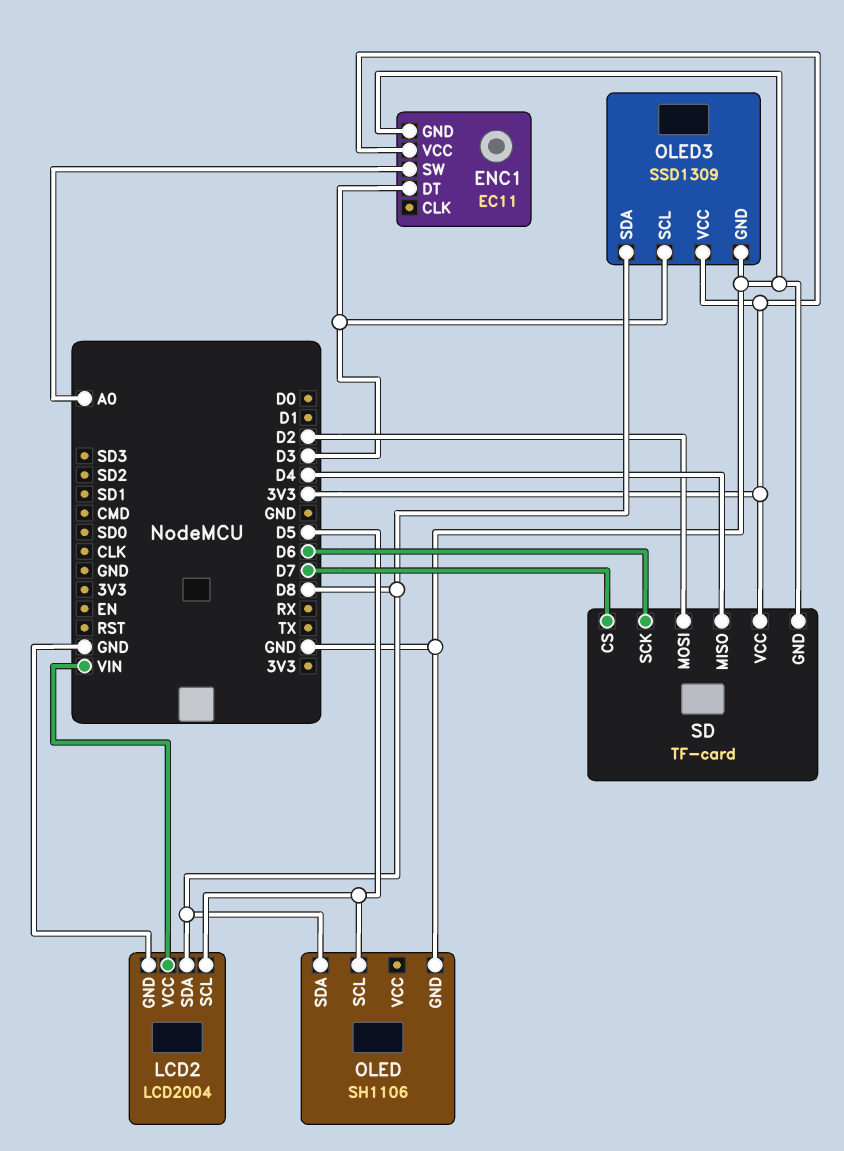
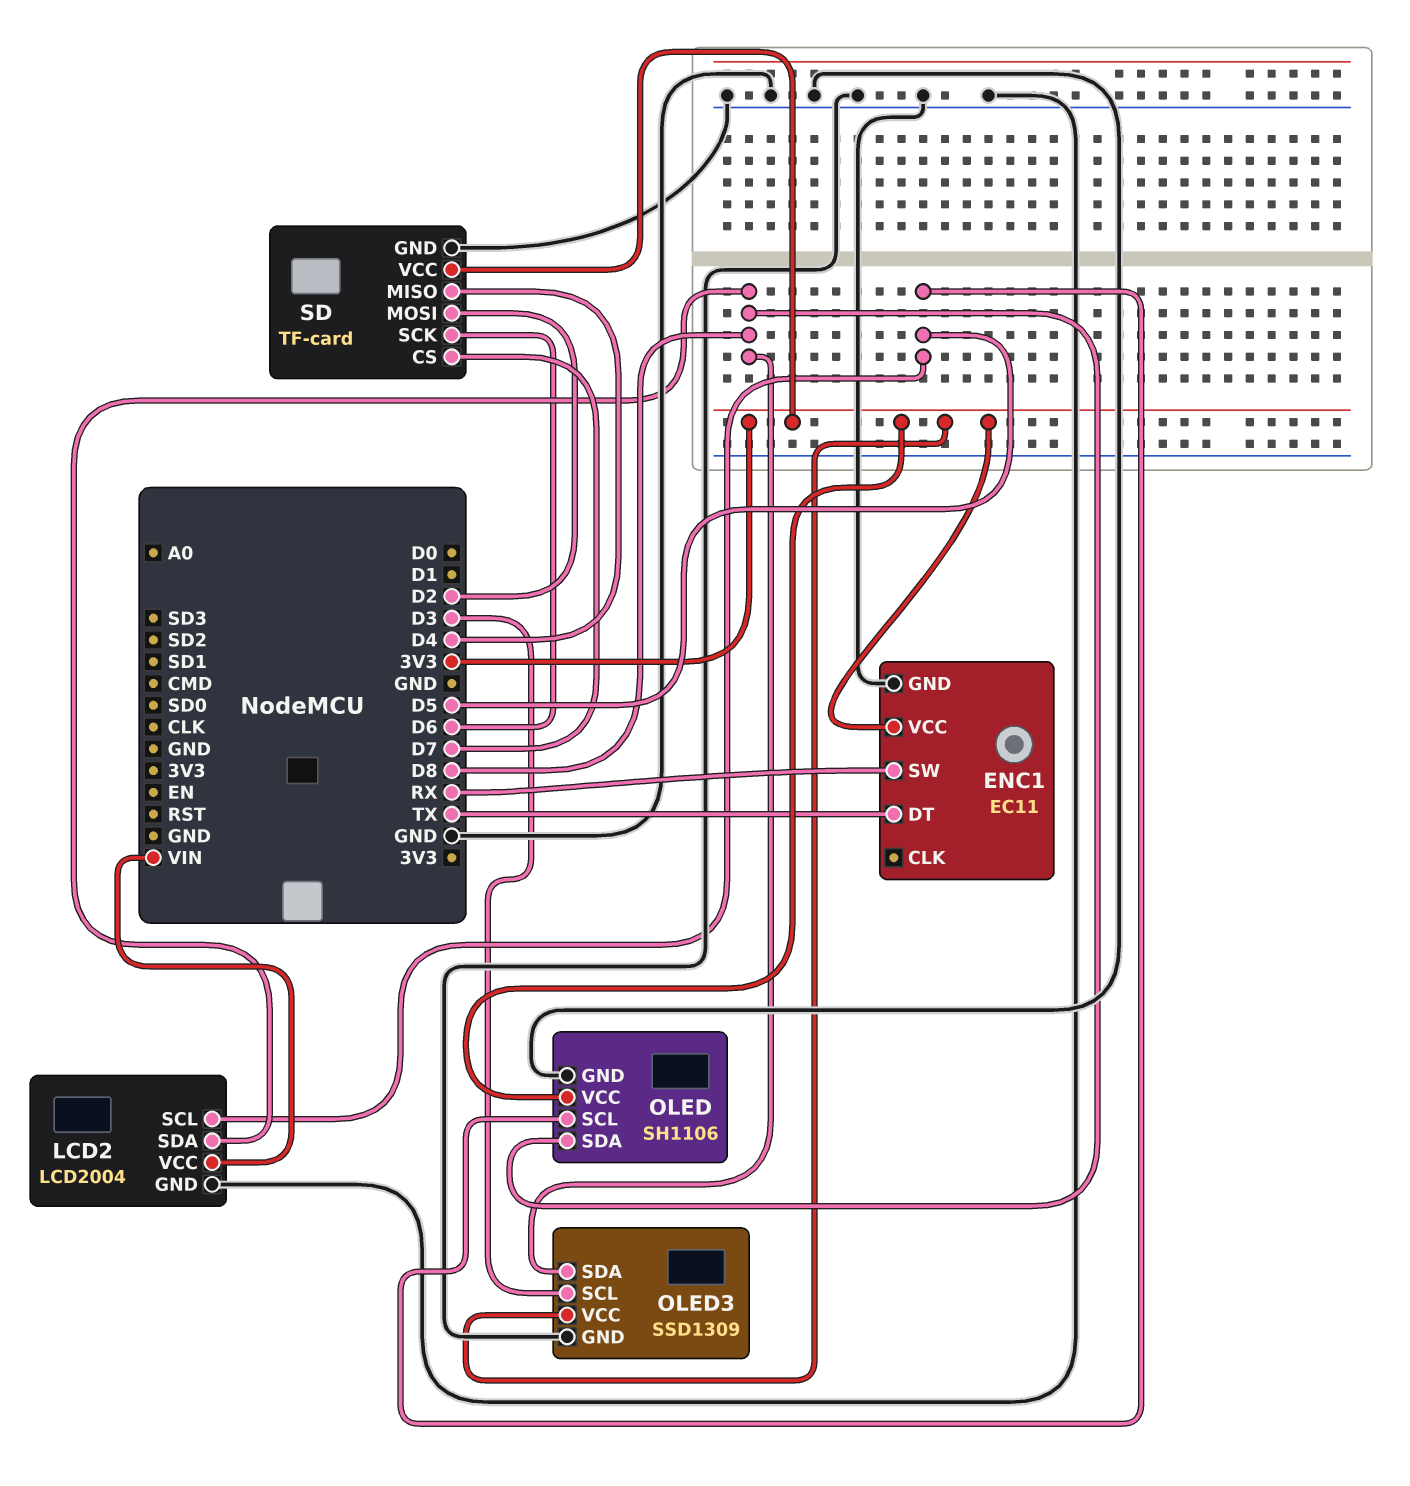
ENC1 pin DT: D3 -> TX
ENC1 pin SW: A0 -> RX
OLED pin VCC: none -> 3V3

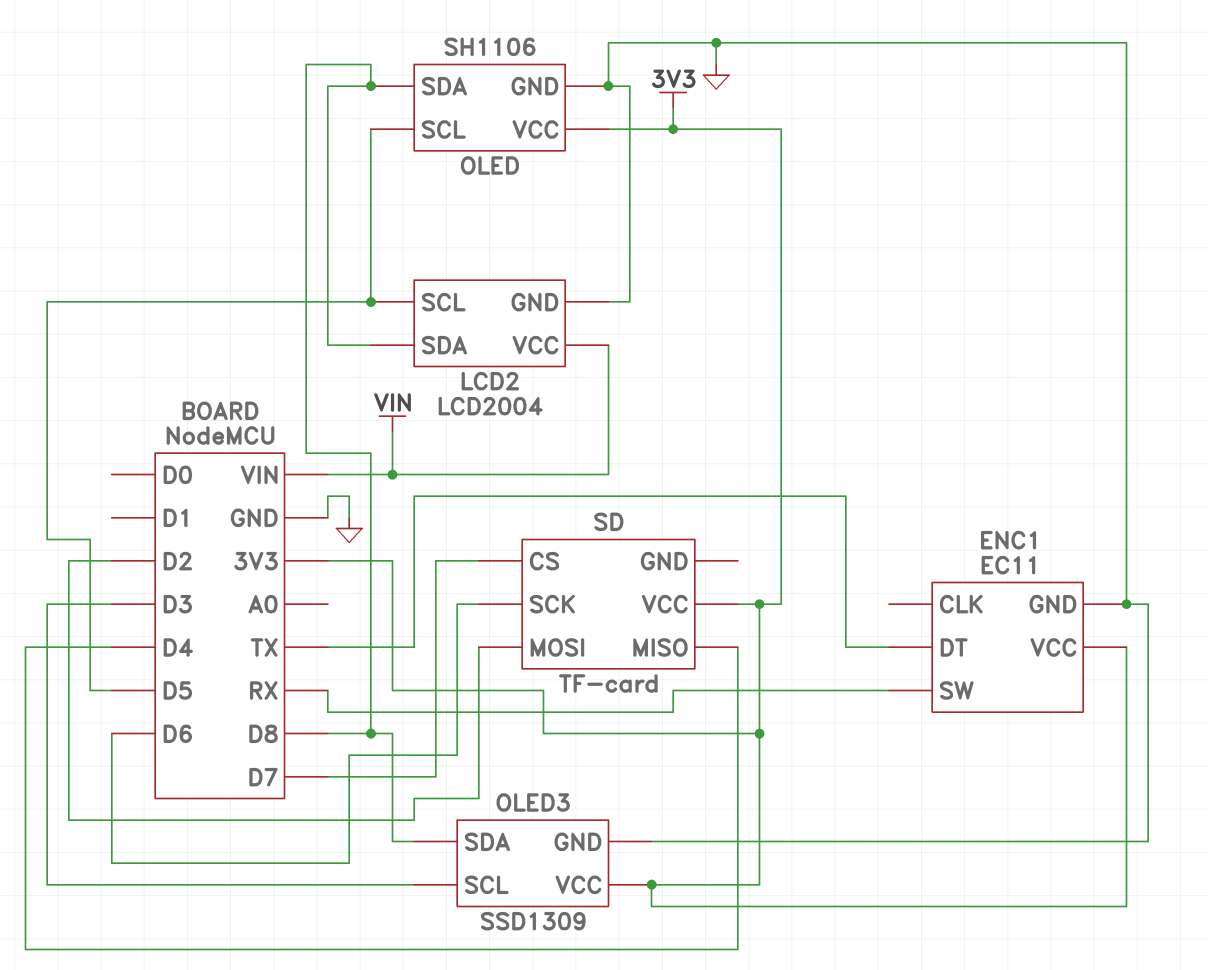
SD pin GND: GND -> none

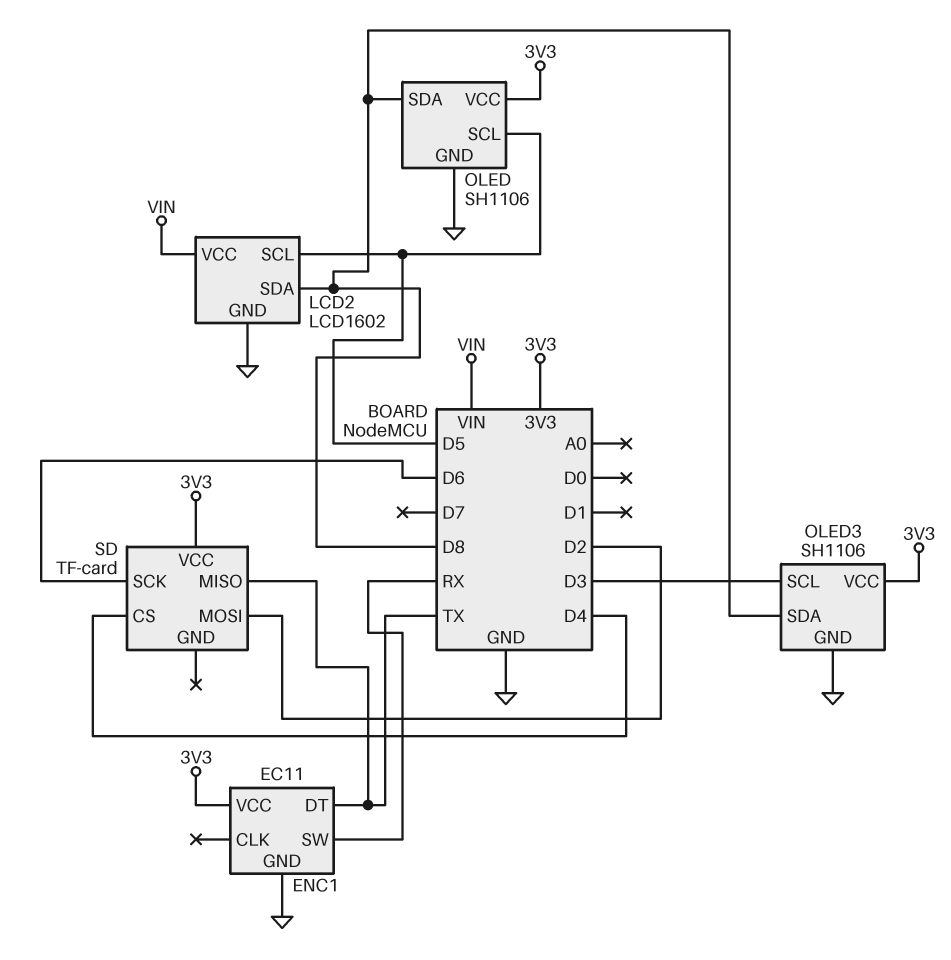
LCD2: LCD2004 -> LCD1602
OLED3: SSD1309 -> SH1106
SD pin CS: D7 -> D4
SD pin MISO: D4 -> TX

